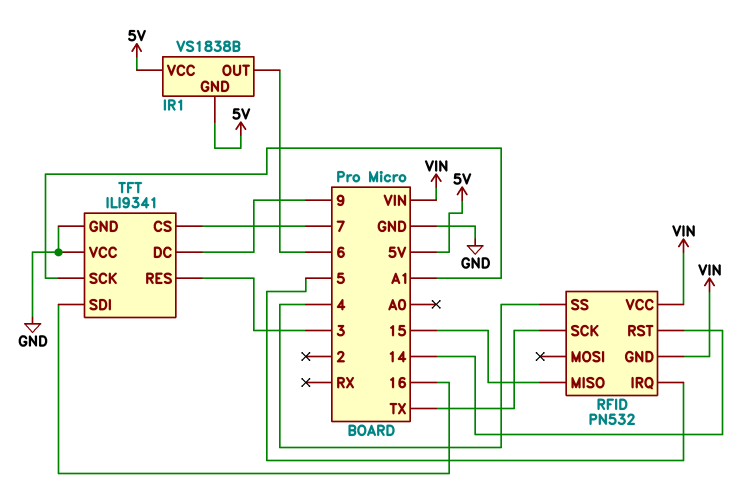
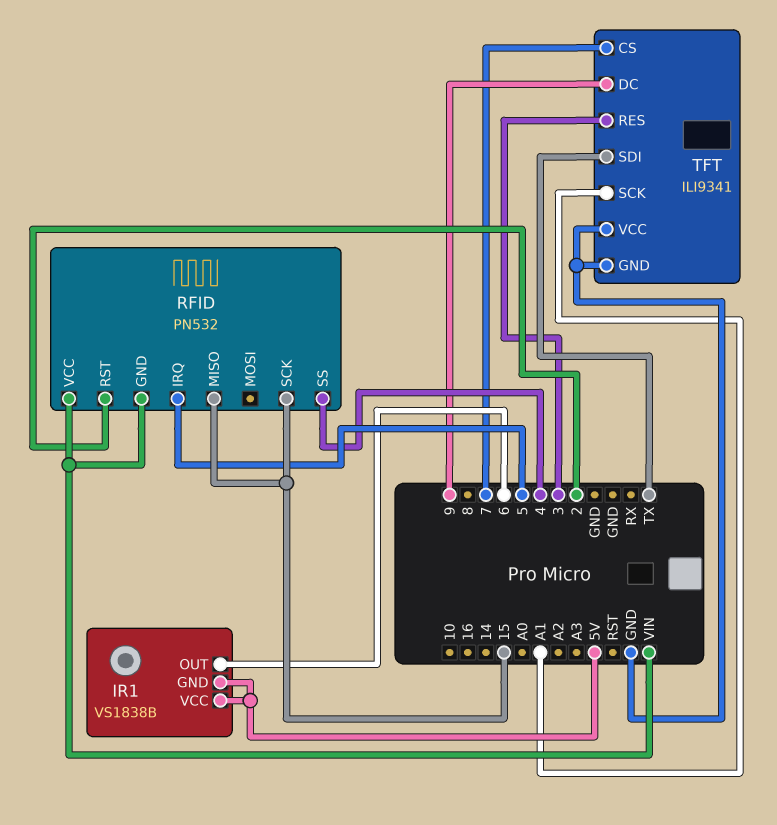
RFID pin RST: 14 -> 2
RFID pin SCK: TX -> 15
TFT pin SDI: 16 -> TX

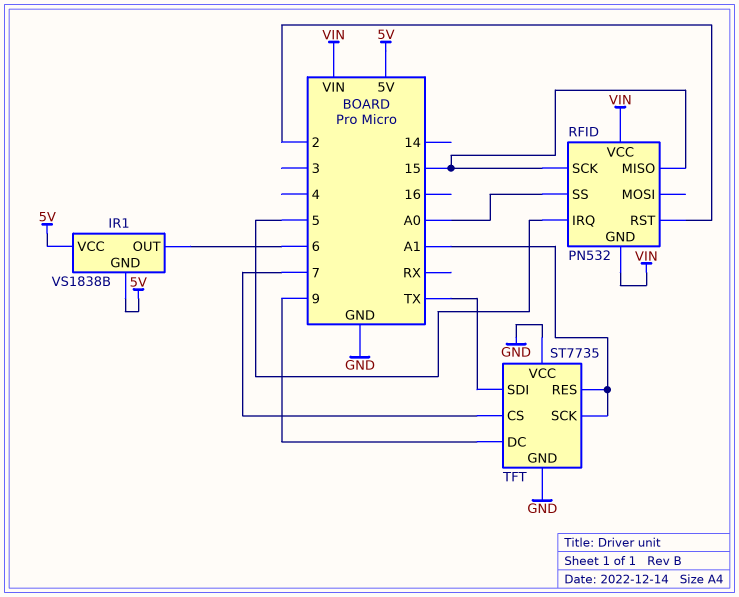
RFID pin SS: 4 -> A0
TFT: ILI9341 -> ST7735
TFT pin RES: 3 -> A1

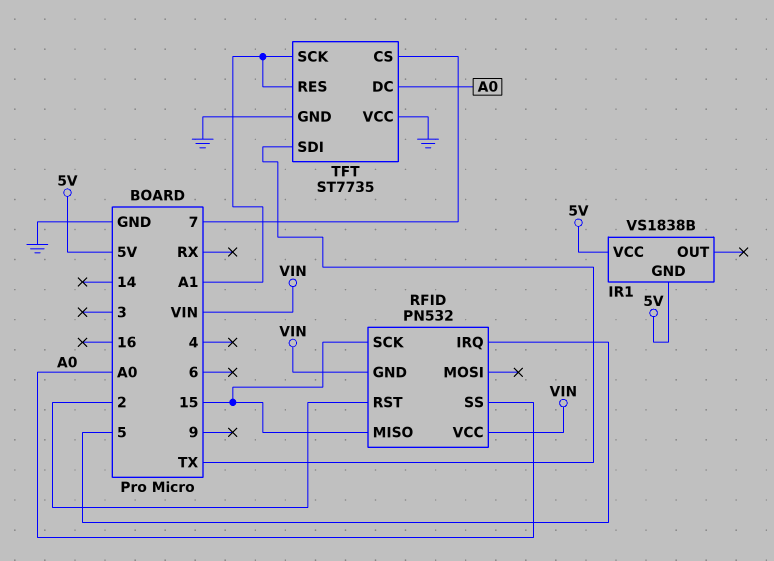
IR1 pin OUT: 6 -> none
TFT pin DC: 9 -> A0

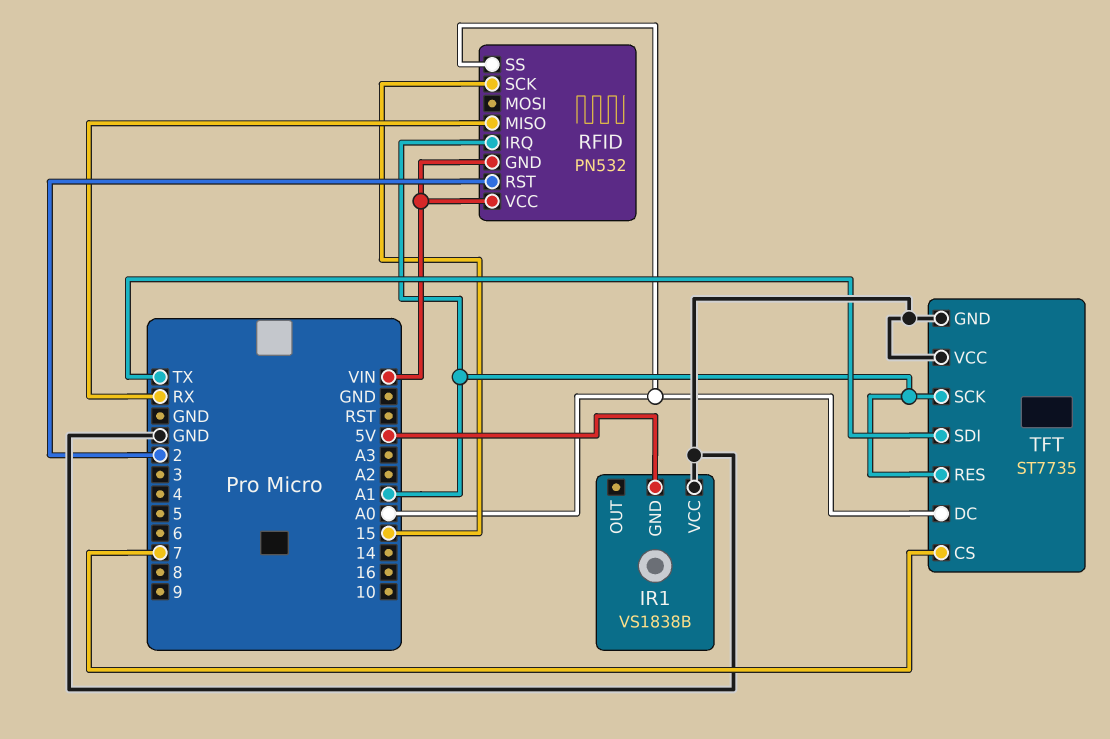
IR1 pin VCC: 5V -> GND
RFID pin IRQ: 5 -> A1
RFID pin MISO: 15 -> RX

